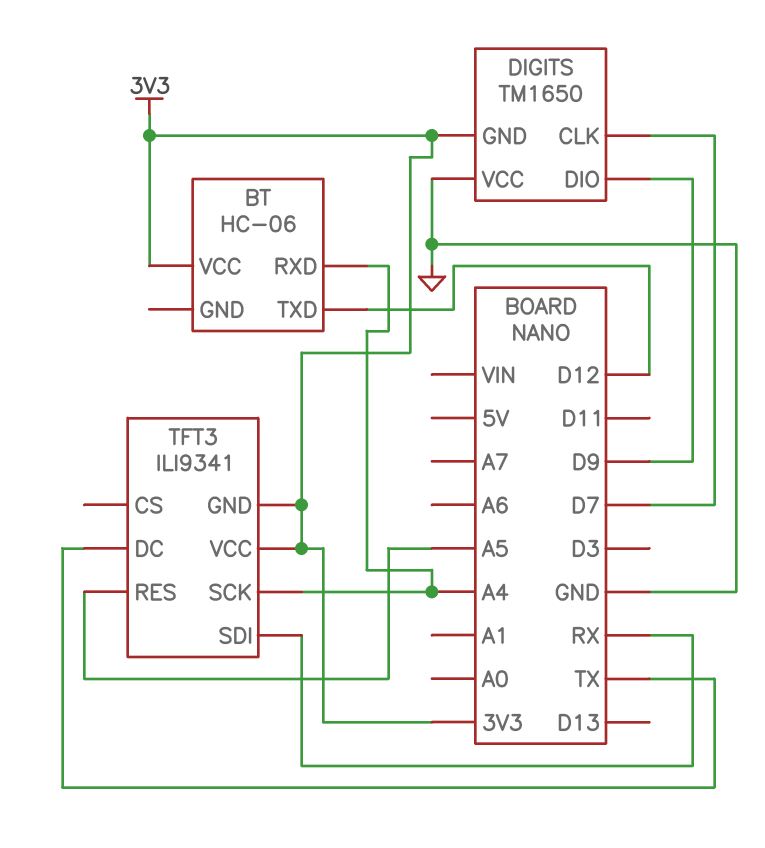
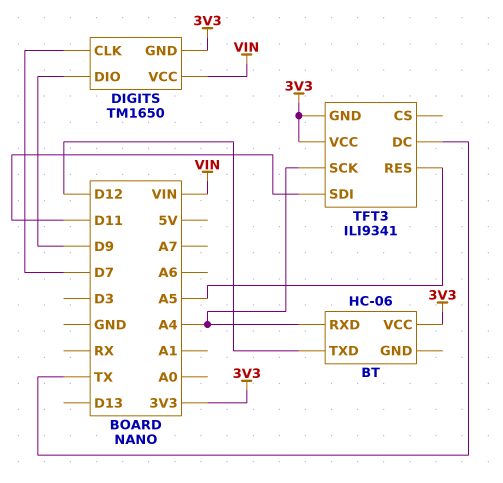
DIGITS pin VCC: GND -> VIN
TFT3 pin SDI: RX -> D11

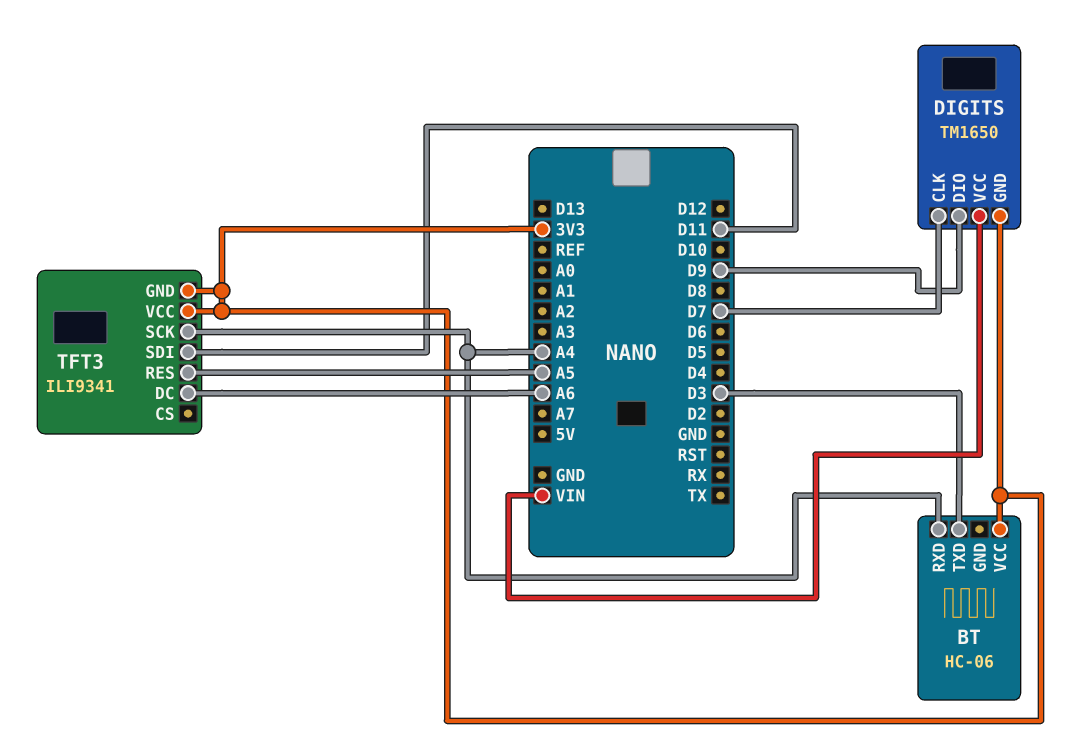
BT pin TXD: D12 -> D3
TFT3 pin DC: TX -> A6

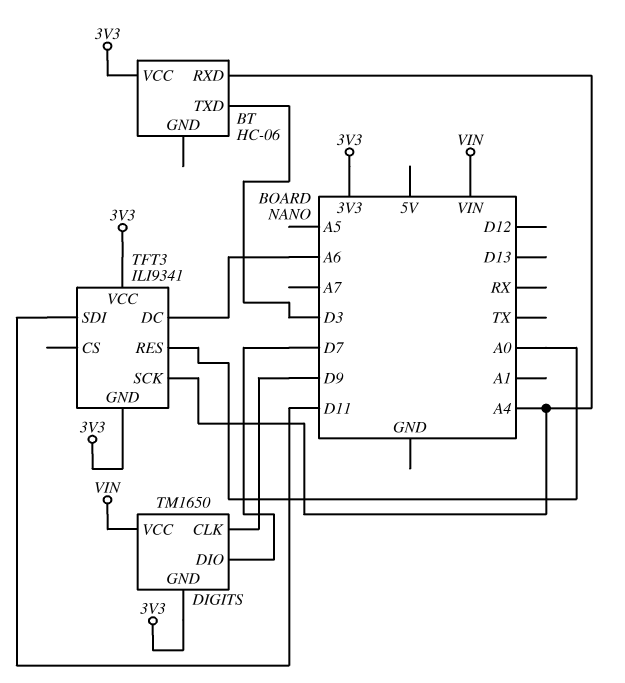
DIGITS pin CLK: D7 -> D9
DIGITS pin DIO: D9 -> D7
TFT3 pin RES: A5 -> A0

